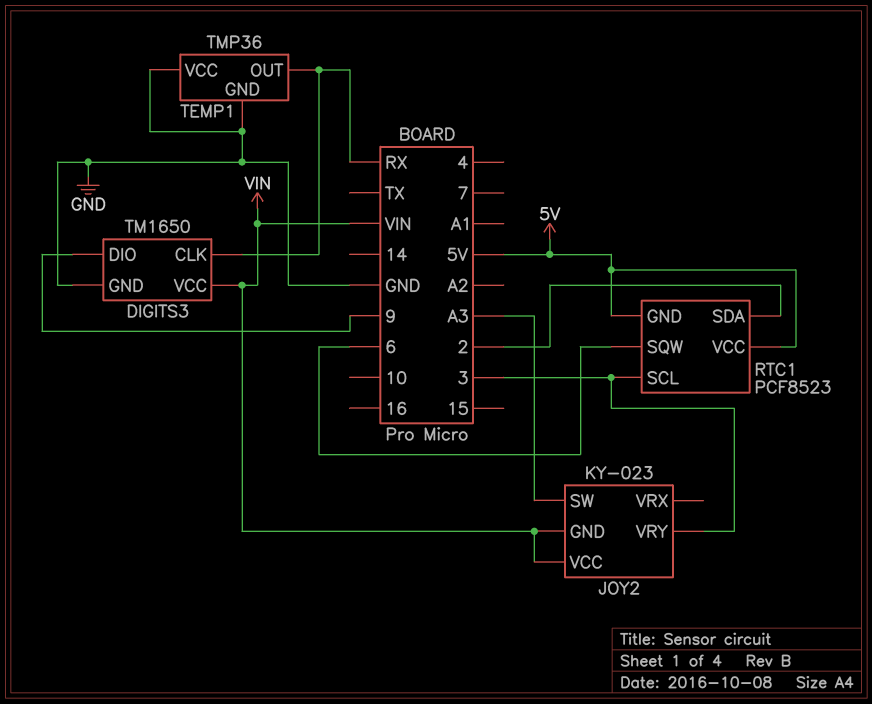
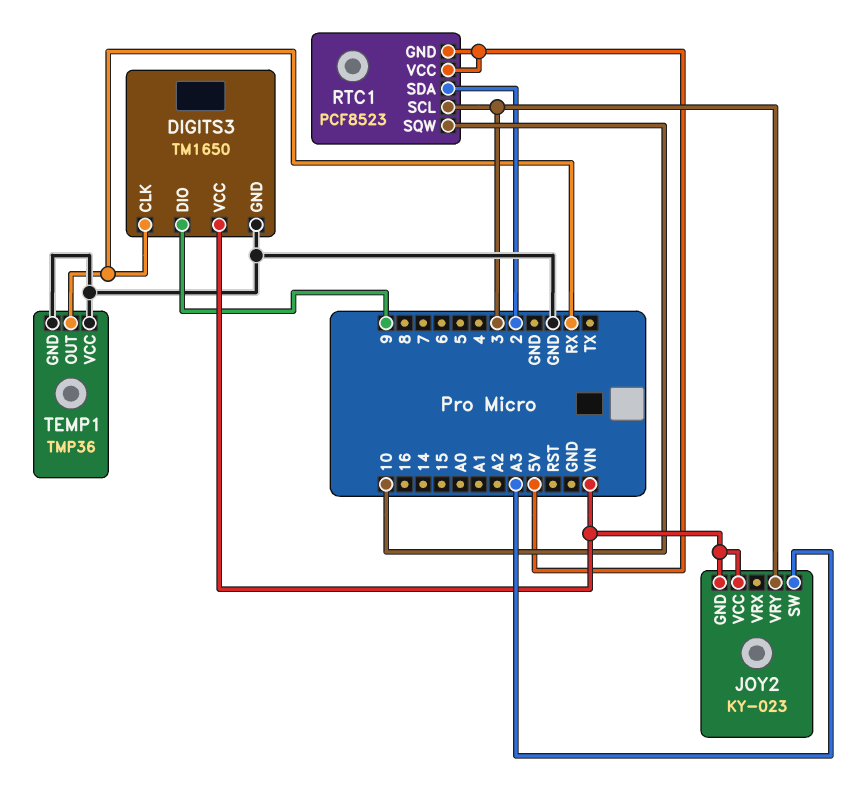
RTC1 pin SQW: 6 -> 10

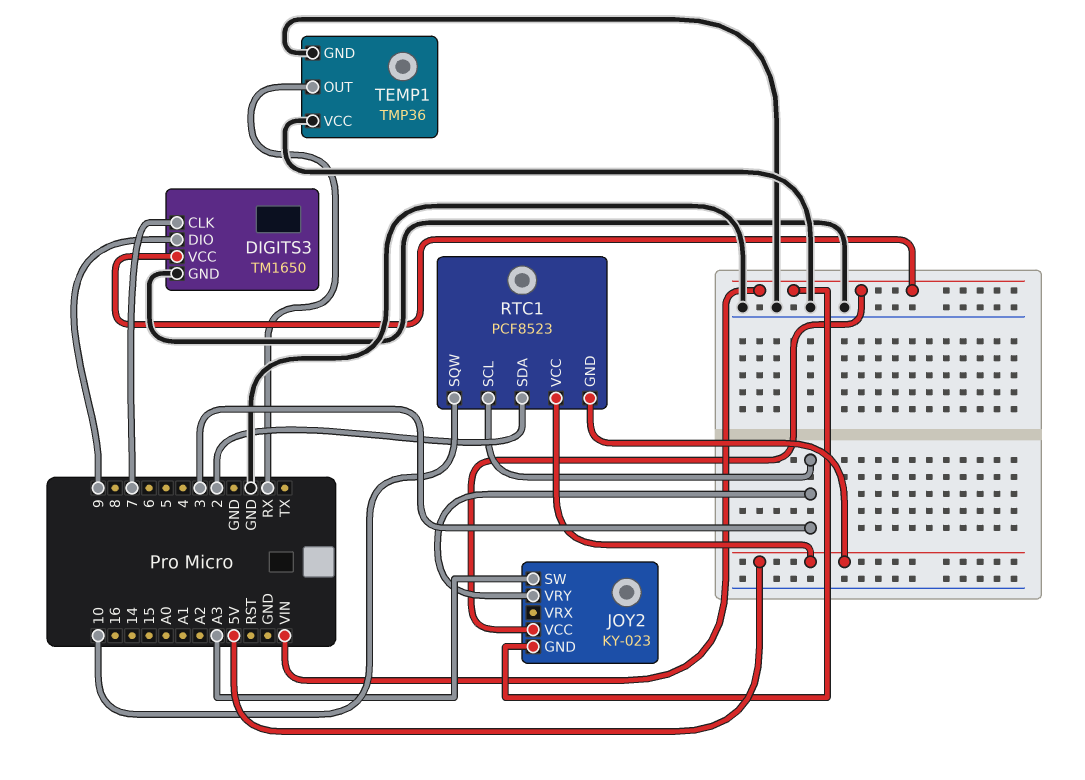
DIGITS3 pin CLK: RX -> 7

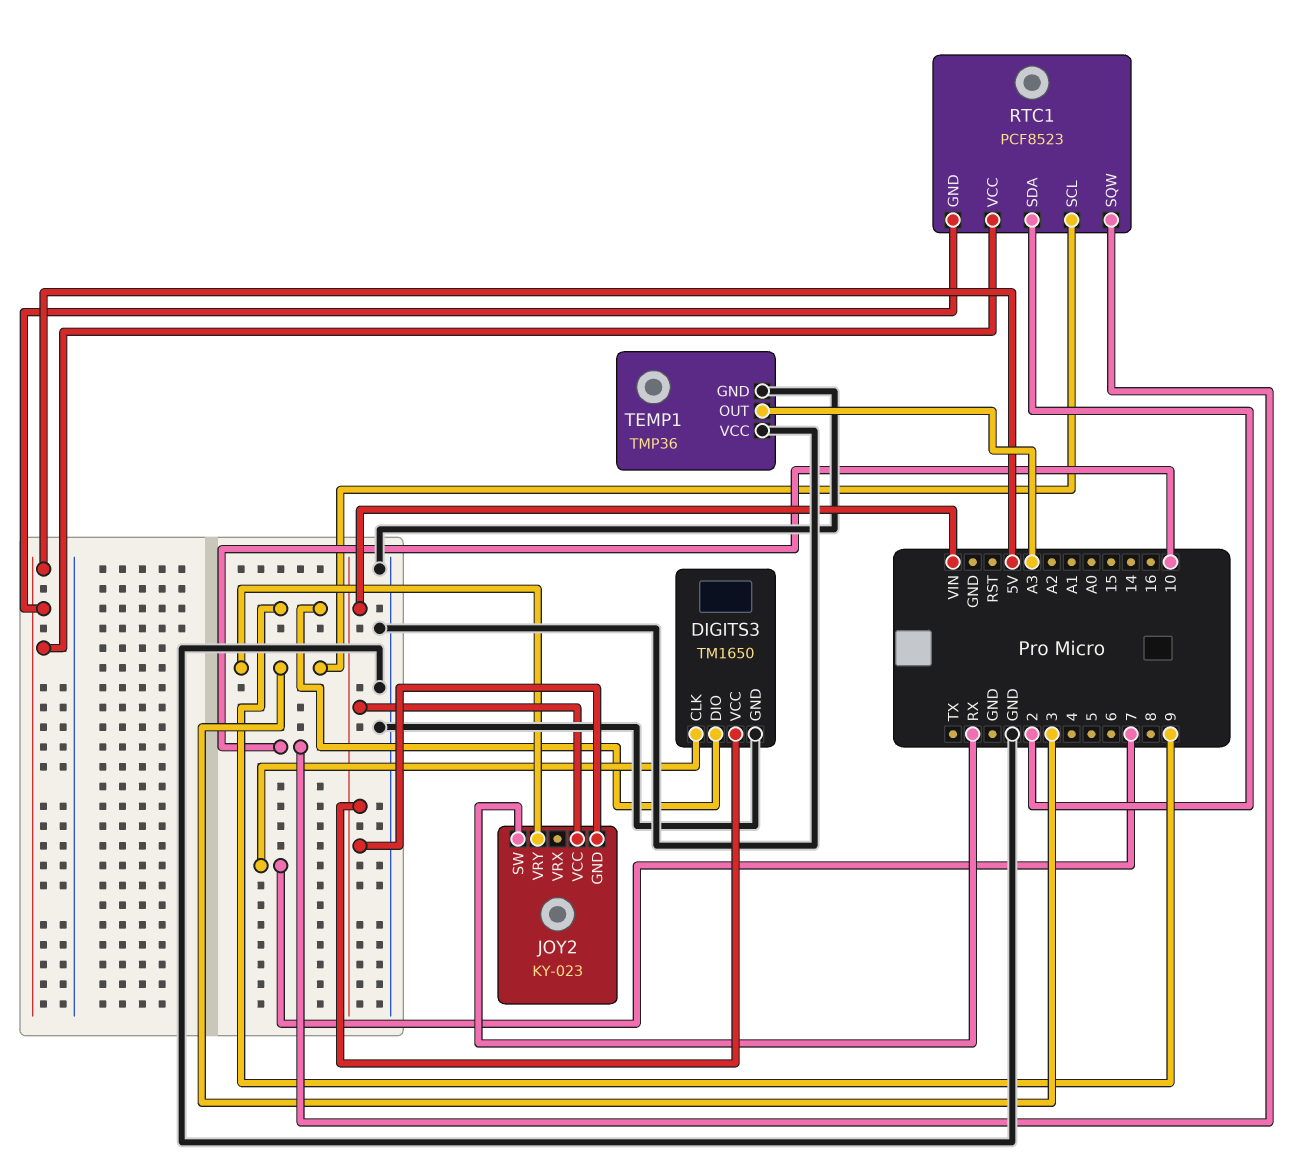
JOY2 pin SW: A3 -> RX
TEMP1 pin OUT: RX -> A3

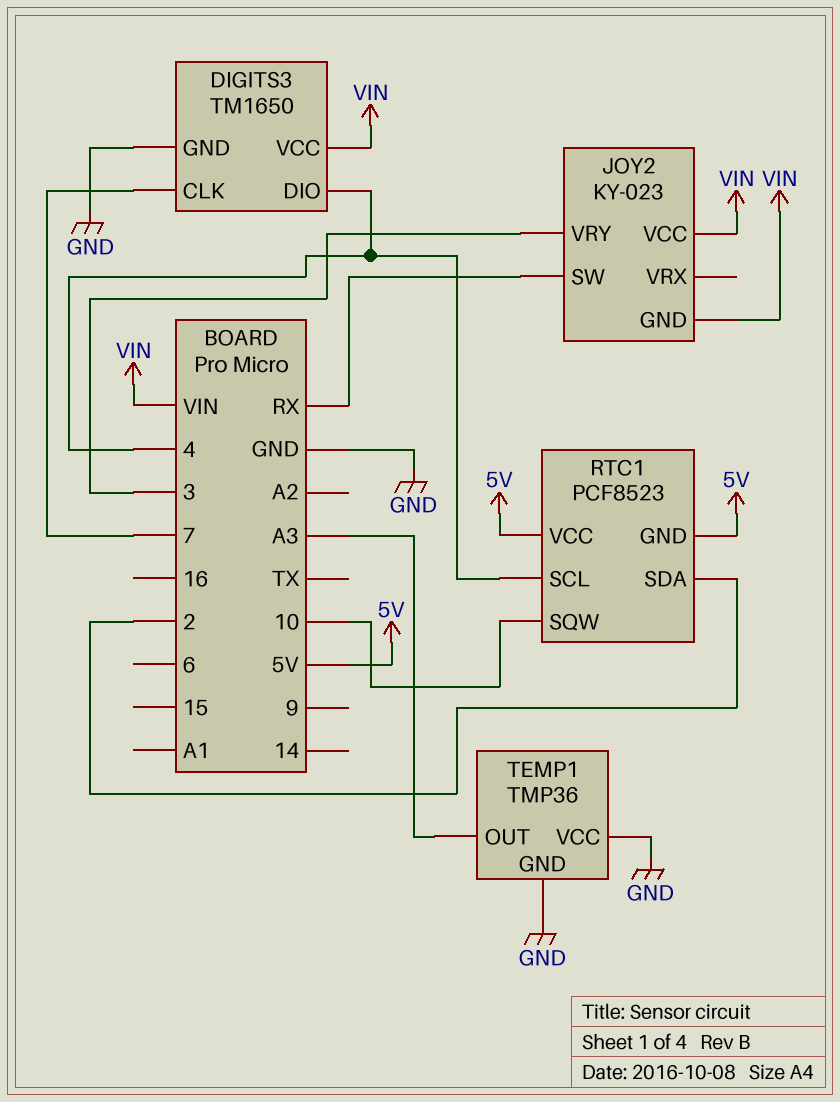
DIGITS3 pin DIO: 9 -> 4
RTC1 pin SCL: 3 -> 4

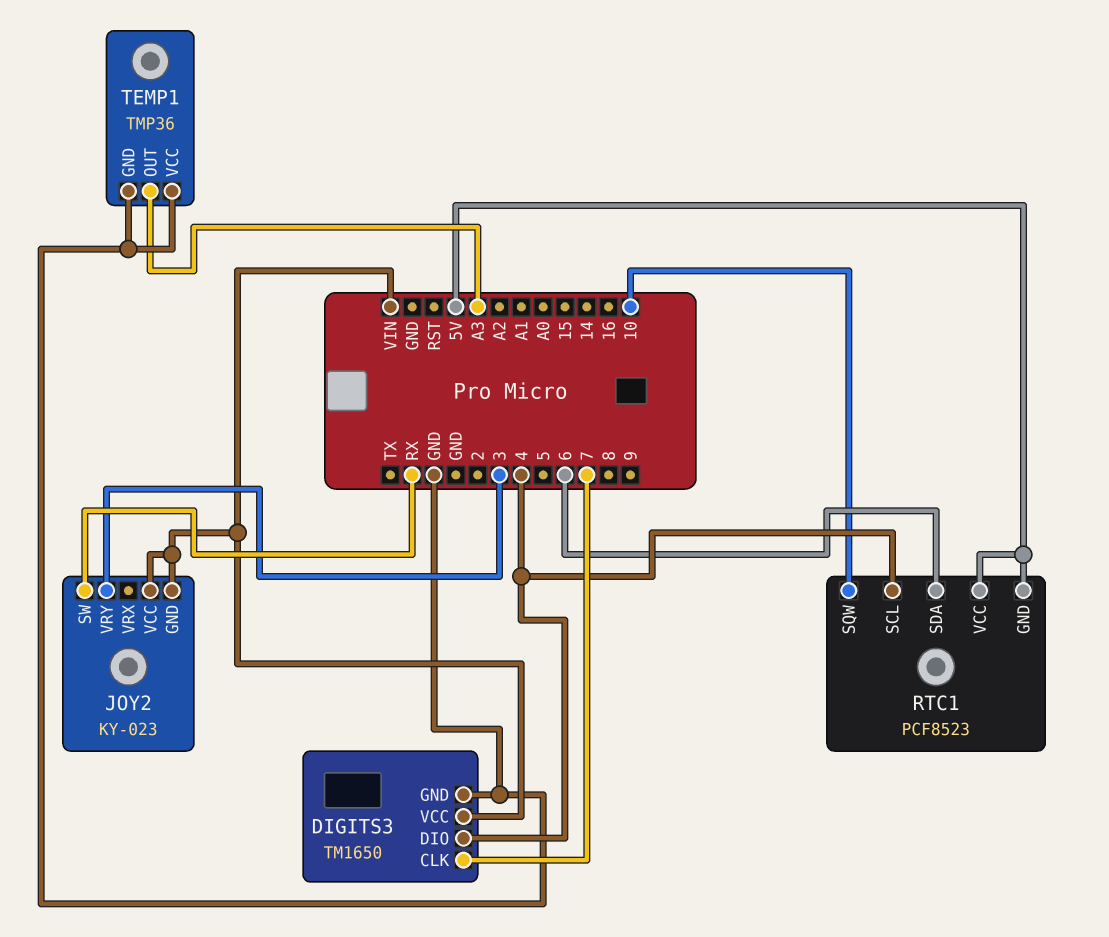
RTC1 pin SDA: 2 -> 6

